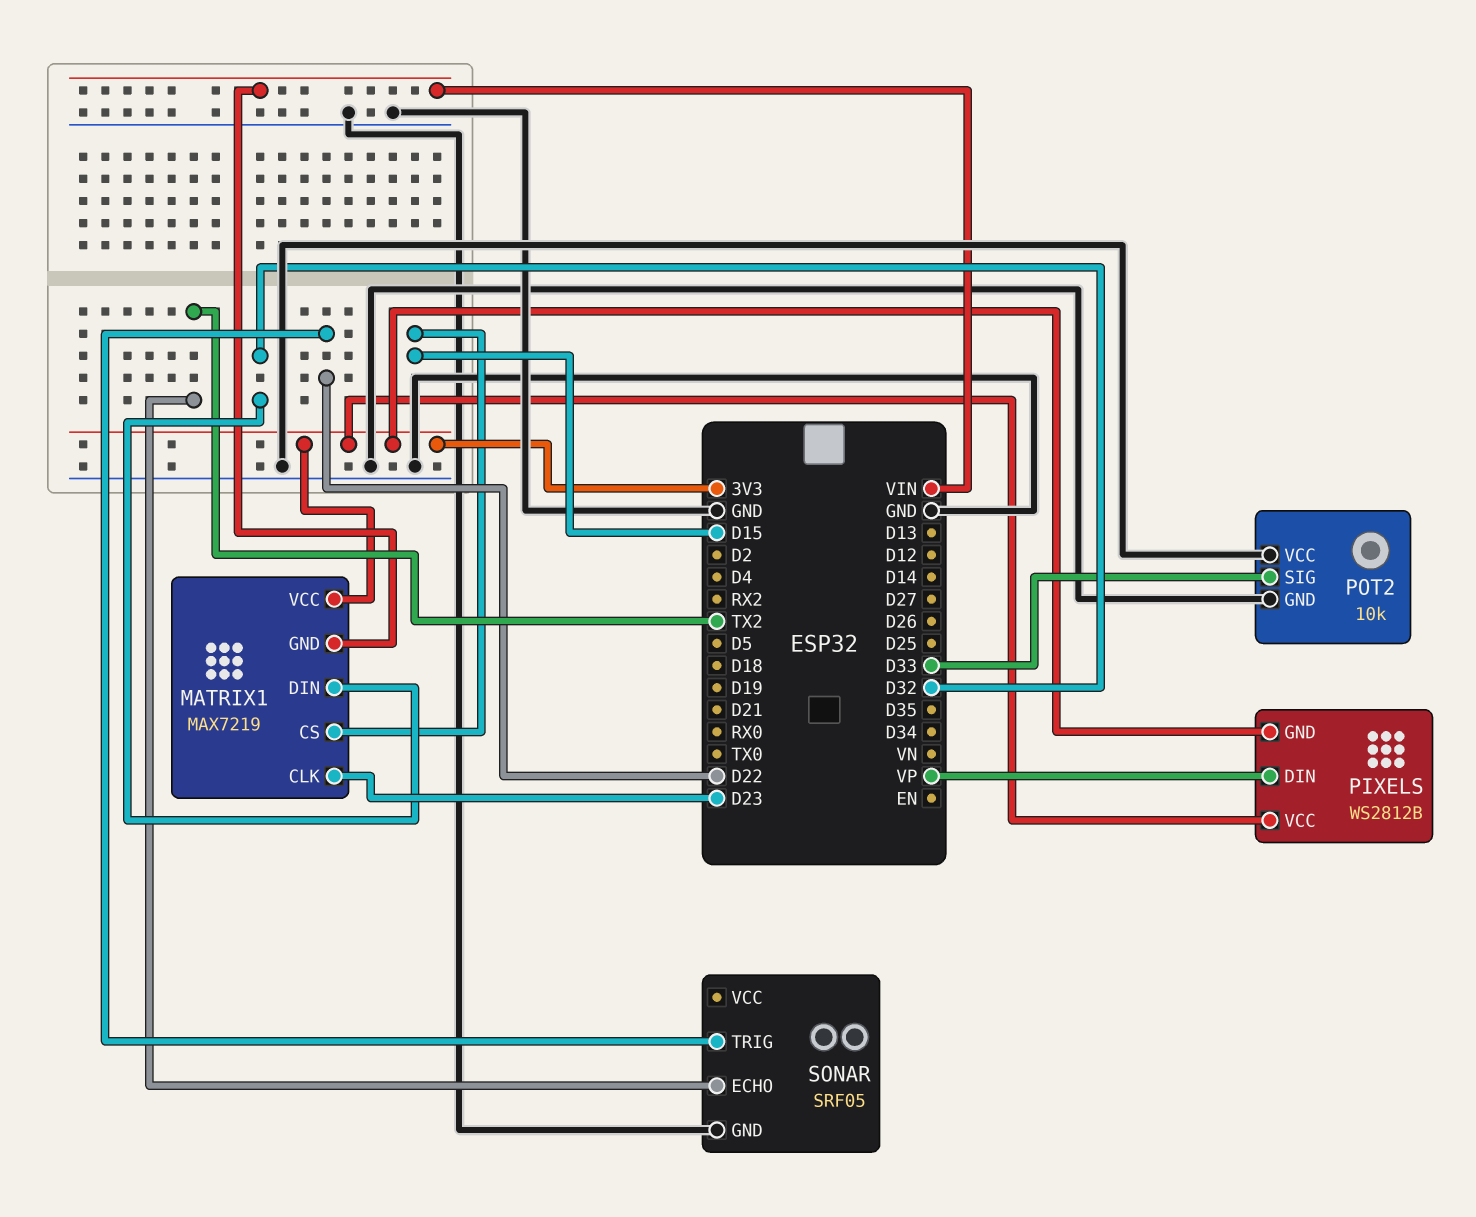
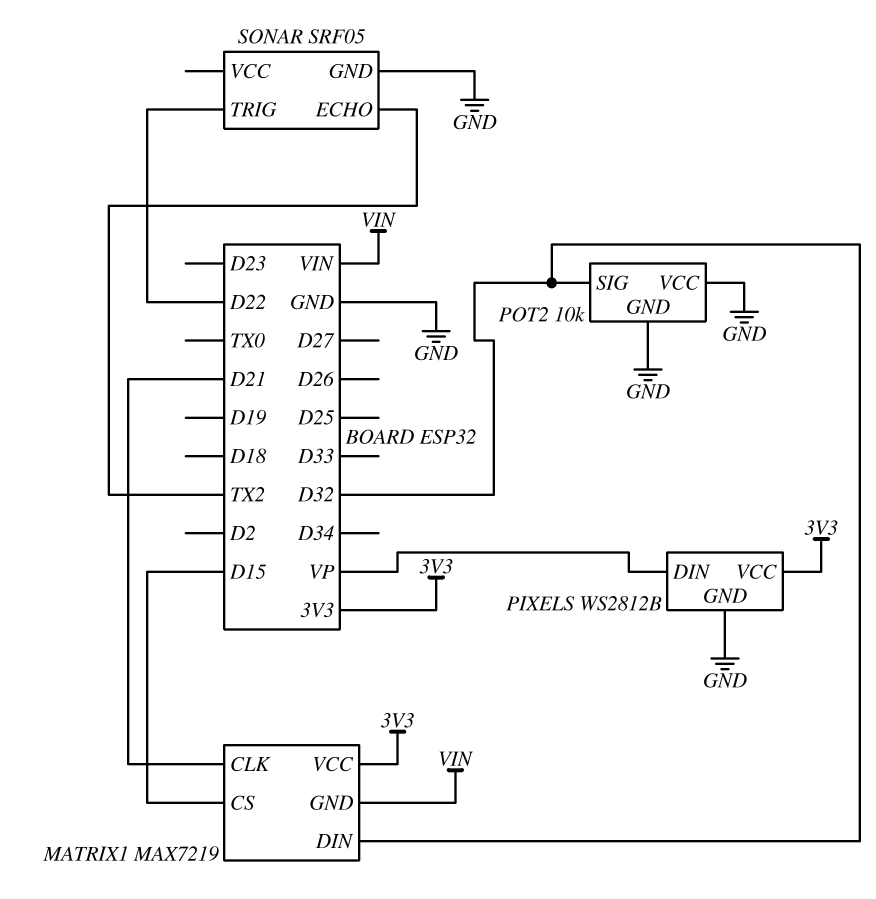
MATRIX1 pin CLK: D23 -> D21
PIXELS pin GND: 3V3 -> GND
POT2 pin SIG: D33 -> D32

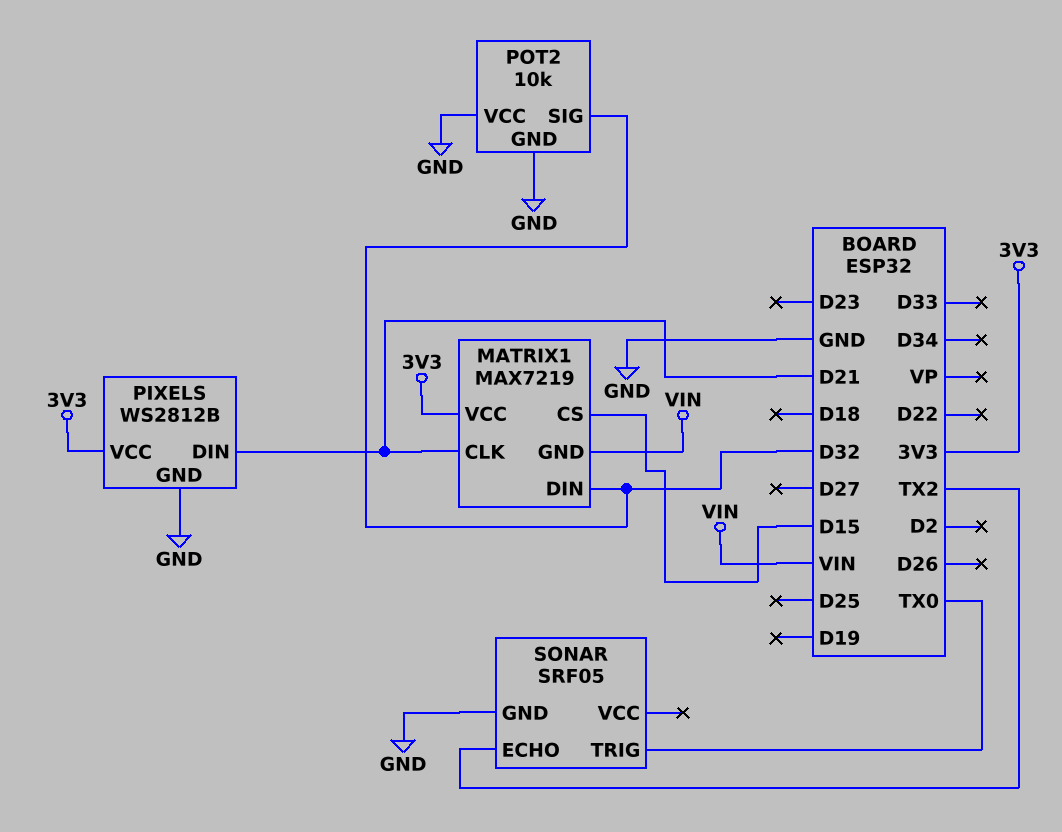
PIXELS pin DIN: VP -> D21
SONAR pin TRIG: D22 -> TX0

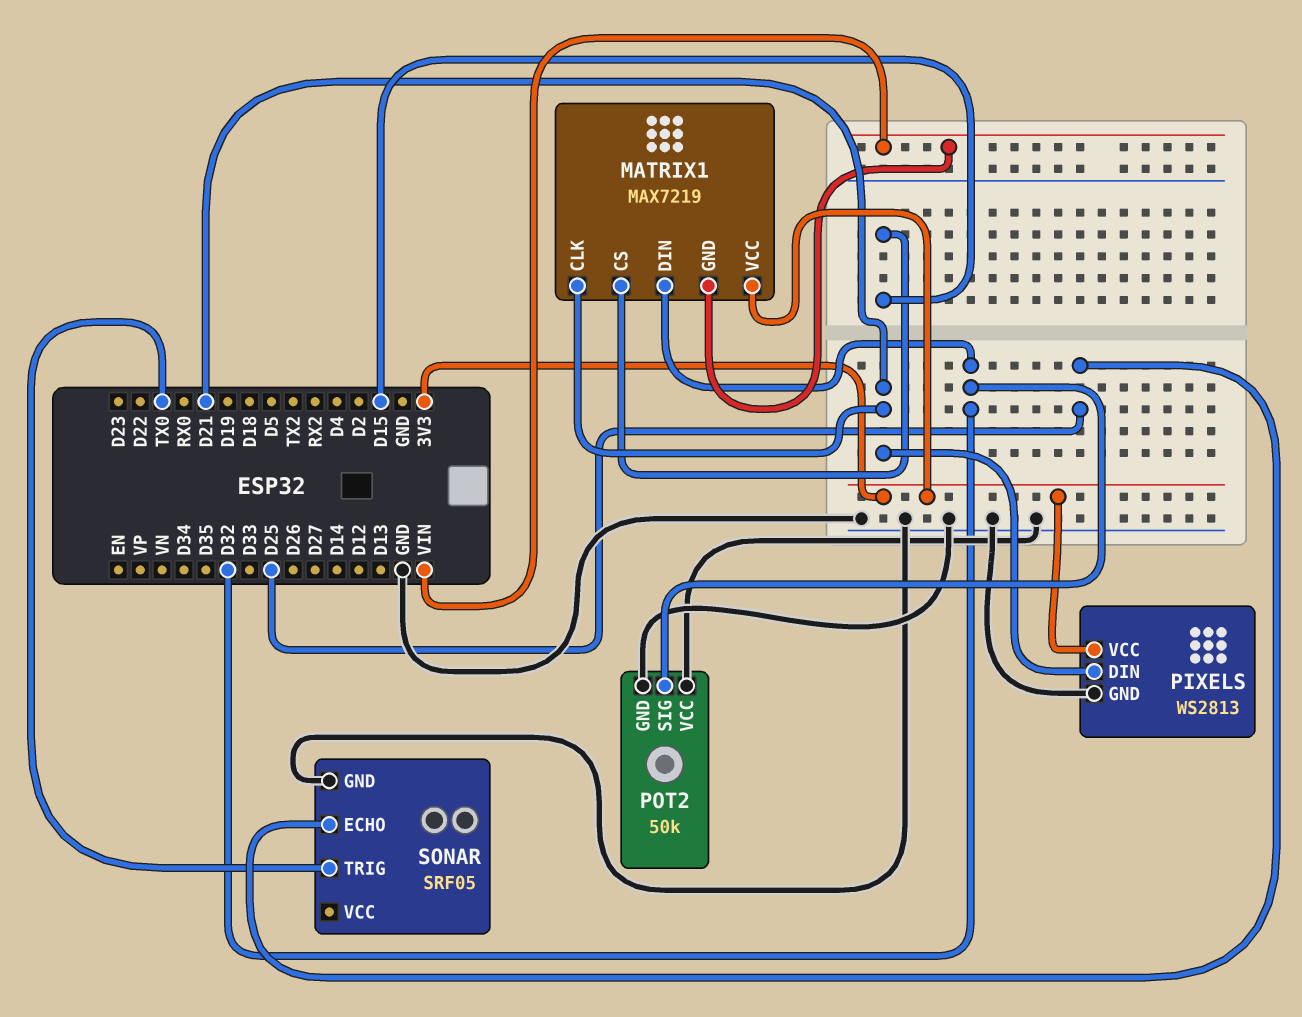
PIXELS: WS2812B -> WS2813
POT2: 10k -> 50k
SONAR pin ECHO: TX2 -> D25

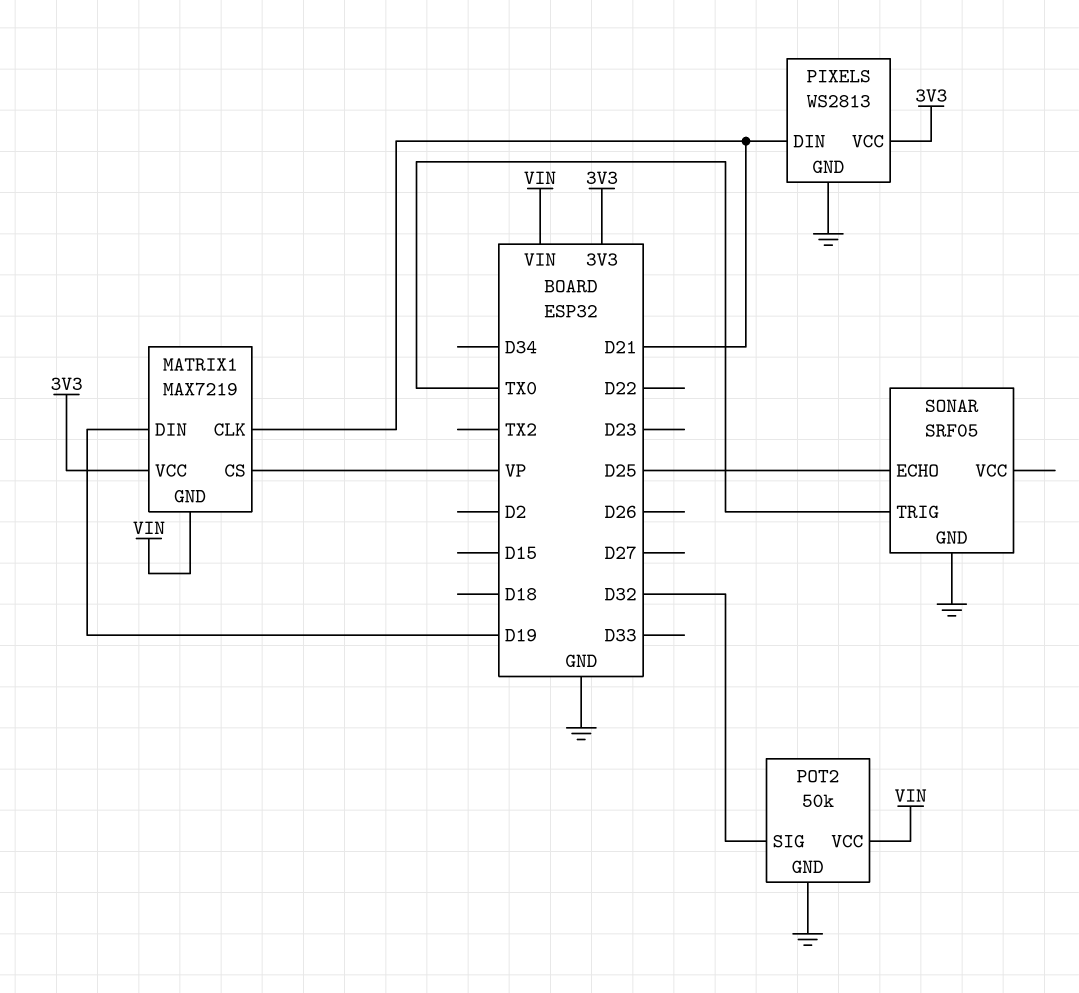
MATRIX1 pin CS: D15 -> VP
MATRIX1 pin DIN: D32 -> D19
POT2 pin VCC: GND -> VIN

